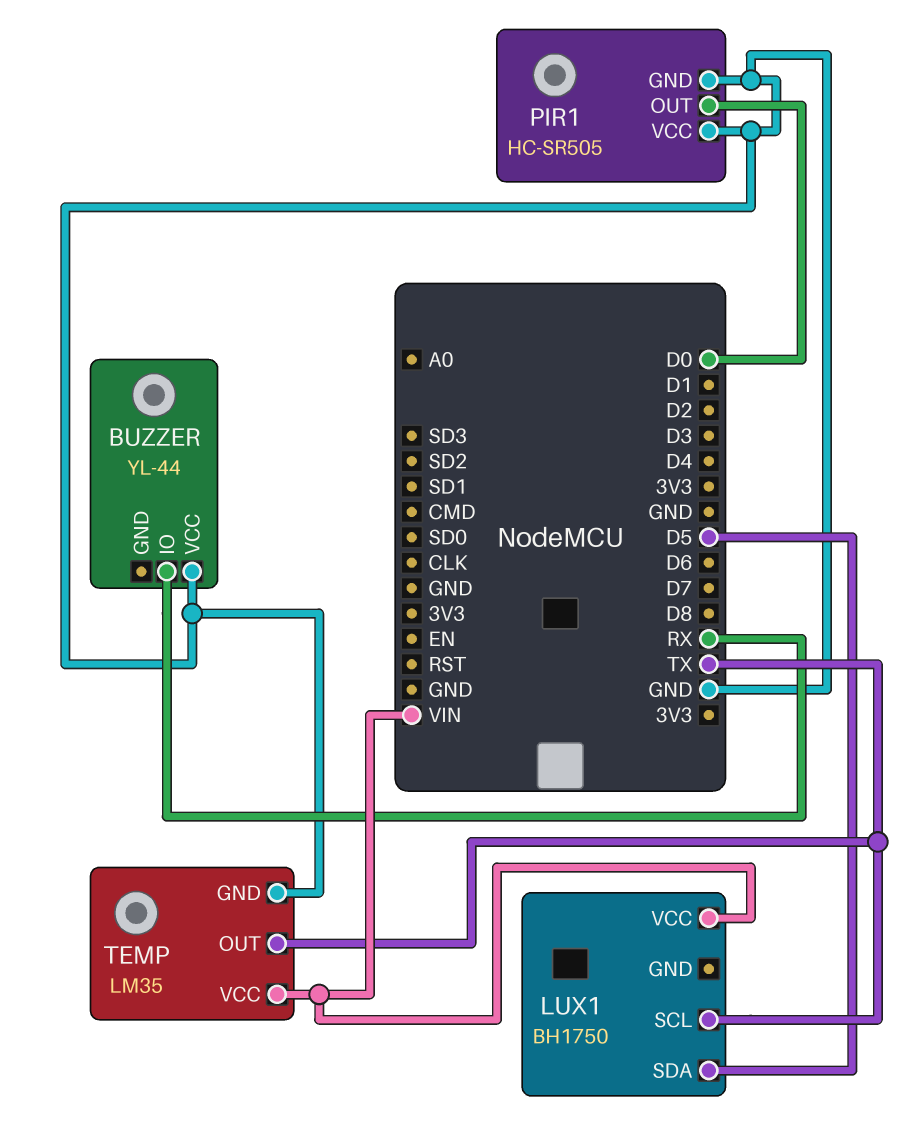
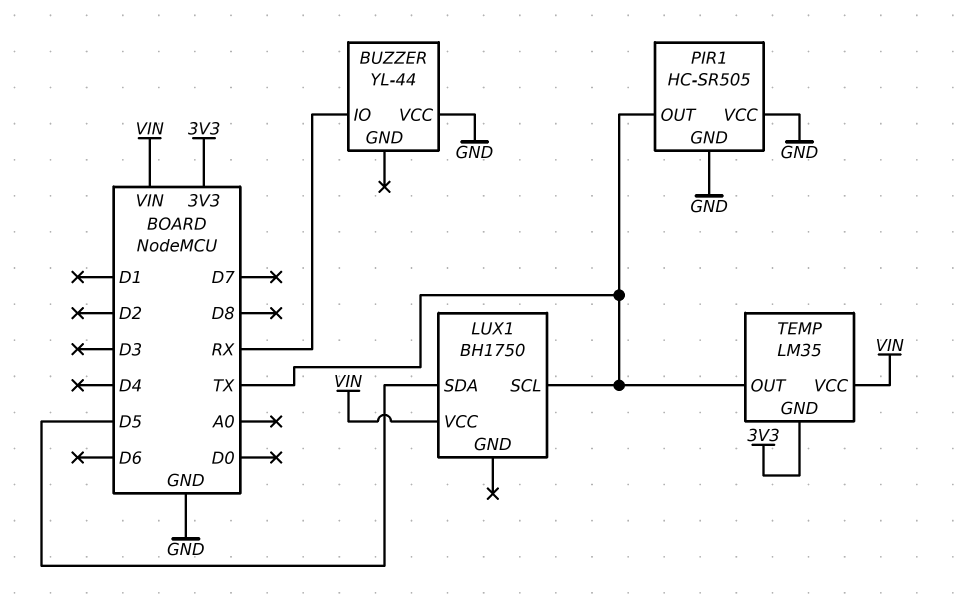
PIR1 pin OUT: D0 -> TX
TEMP pin GND: GND -> 3V3

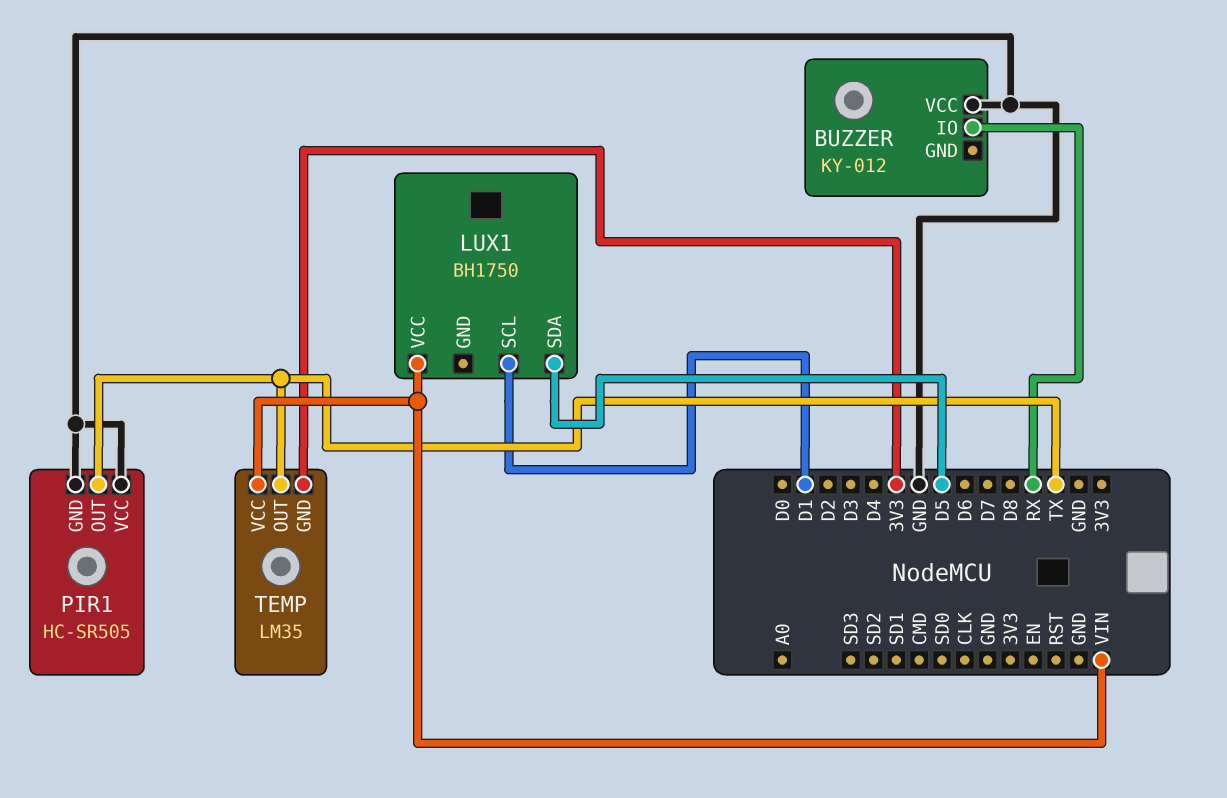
BUZZER: YL-44 -> KY-012
LUX1 pin SCL: TX -> D1

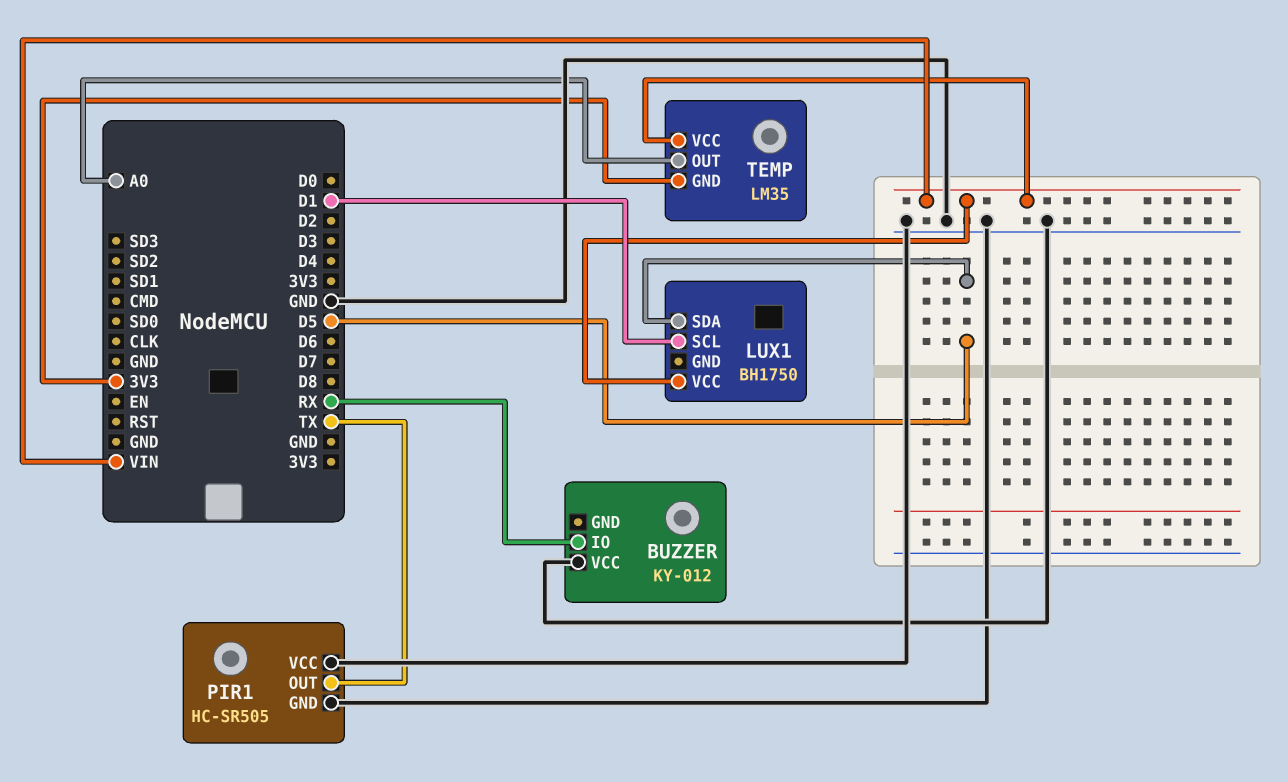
TEMP pin OUT: TX -> A0

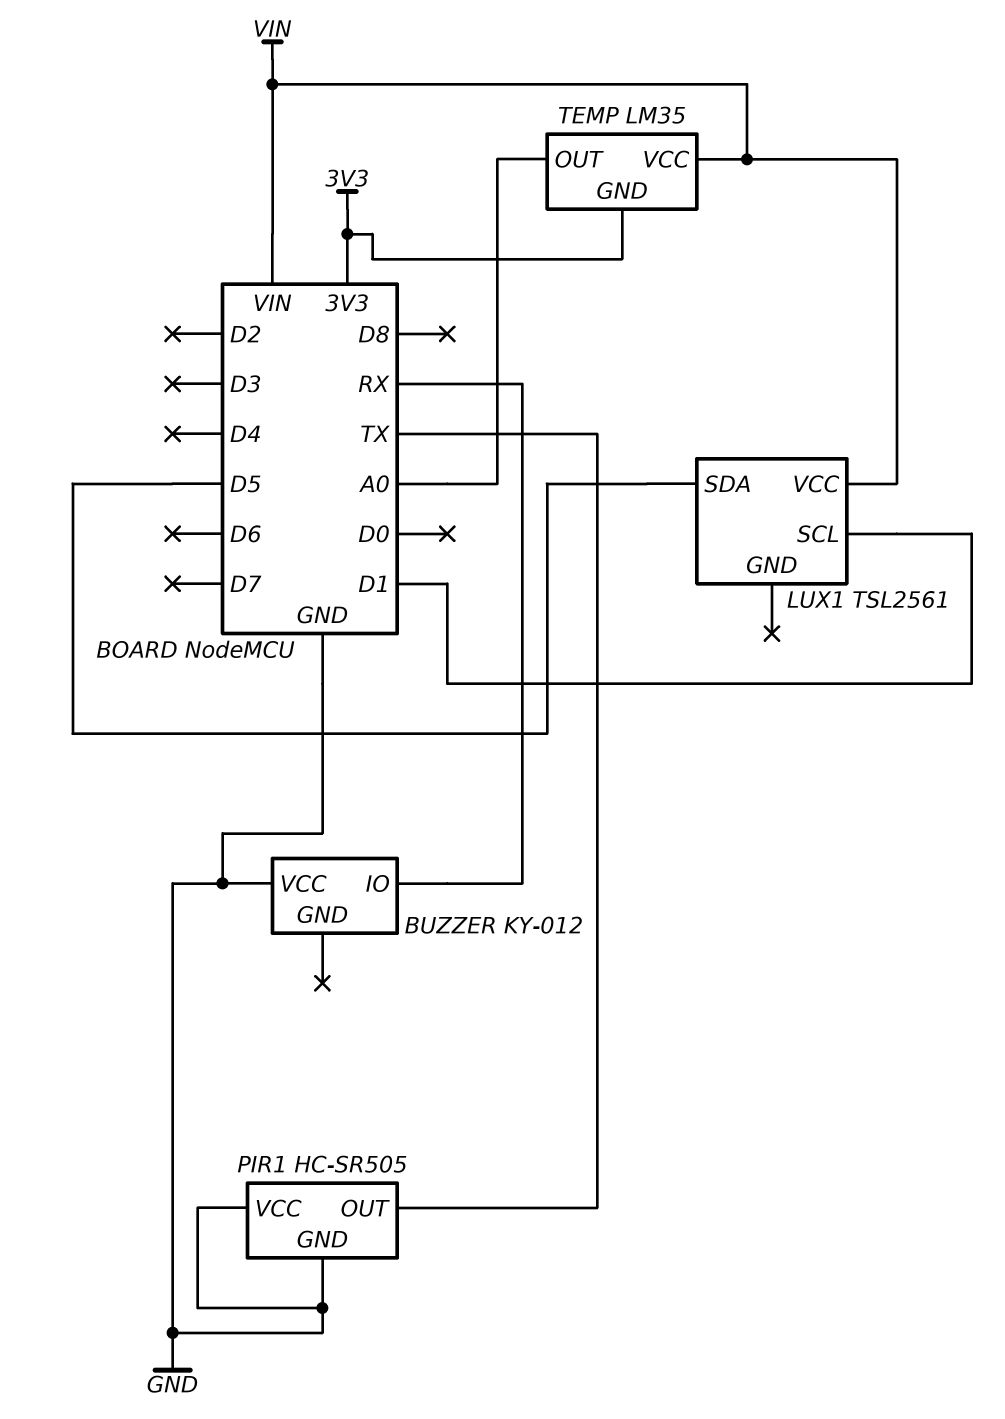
LUX1: BH1750 -> TSL2561

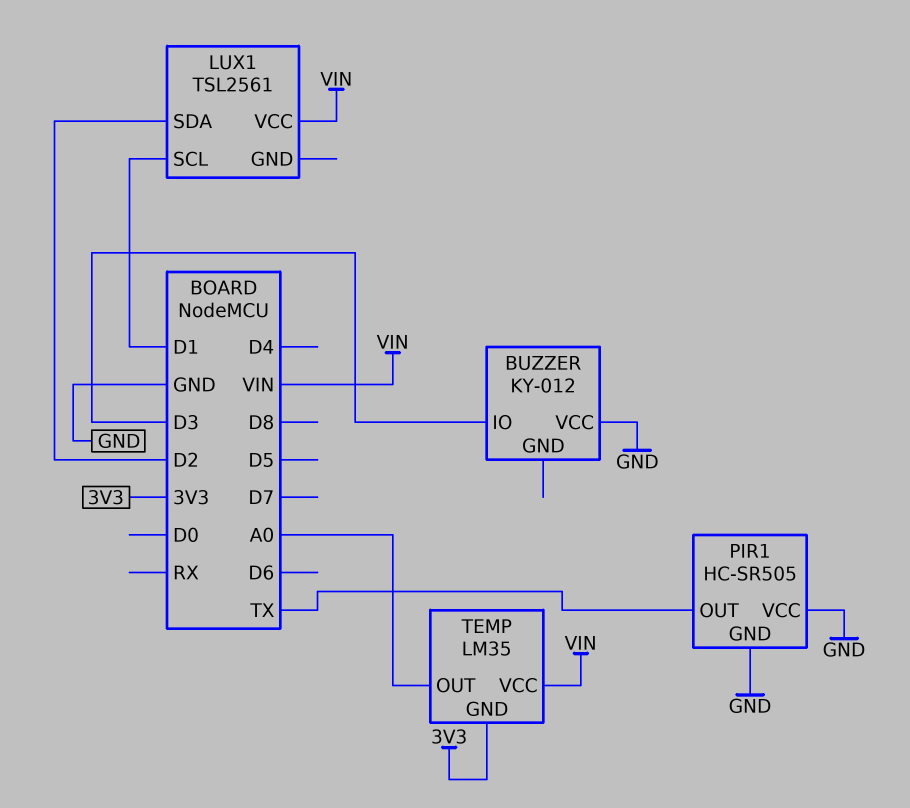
BUZZER pin IO: RX -> D3
LUX1 pin SDA: D5 -> D2

